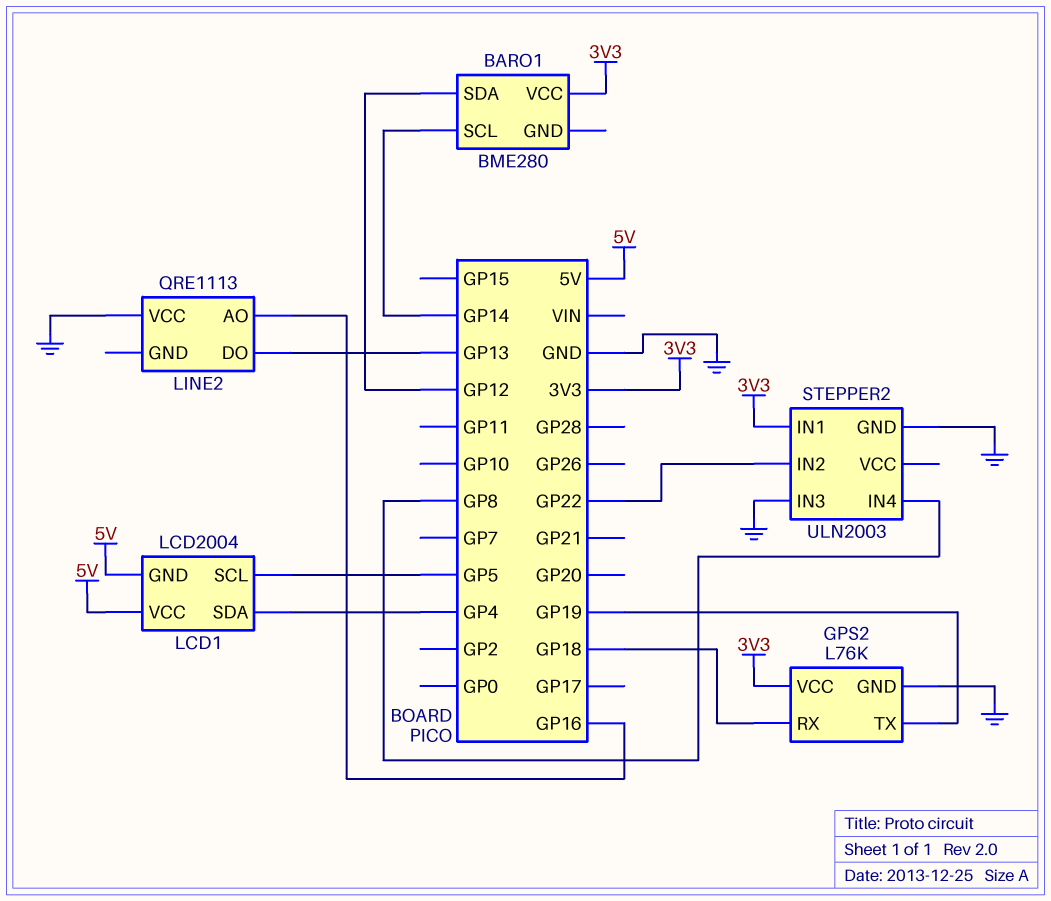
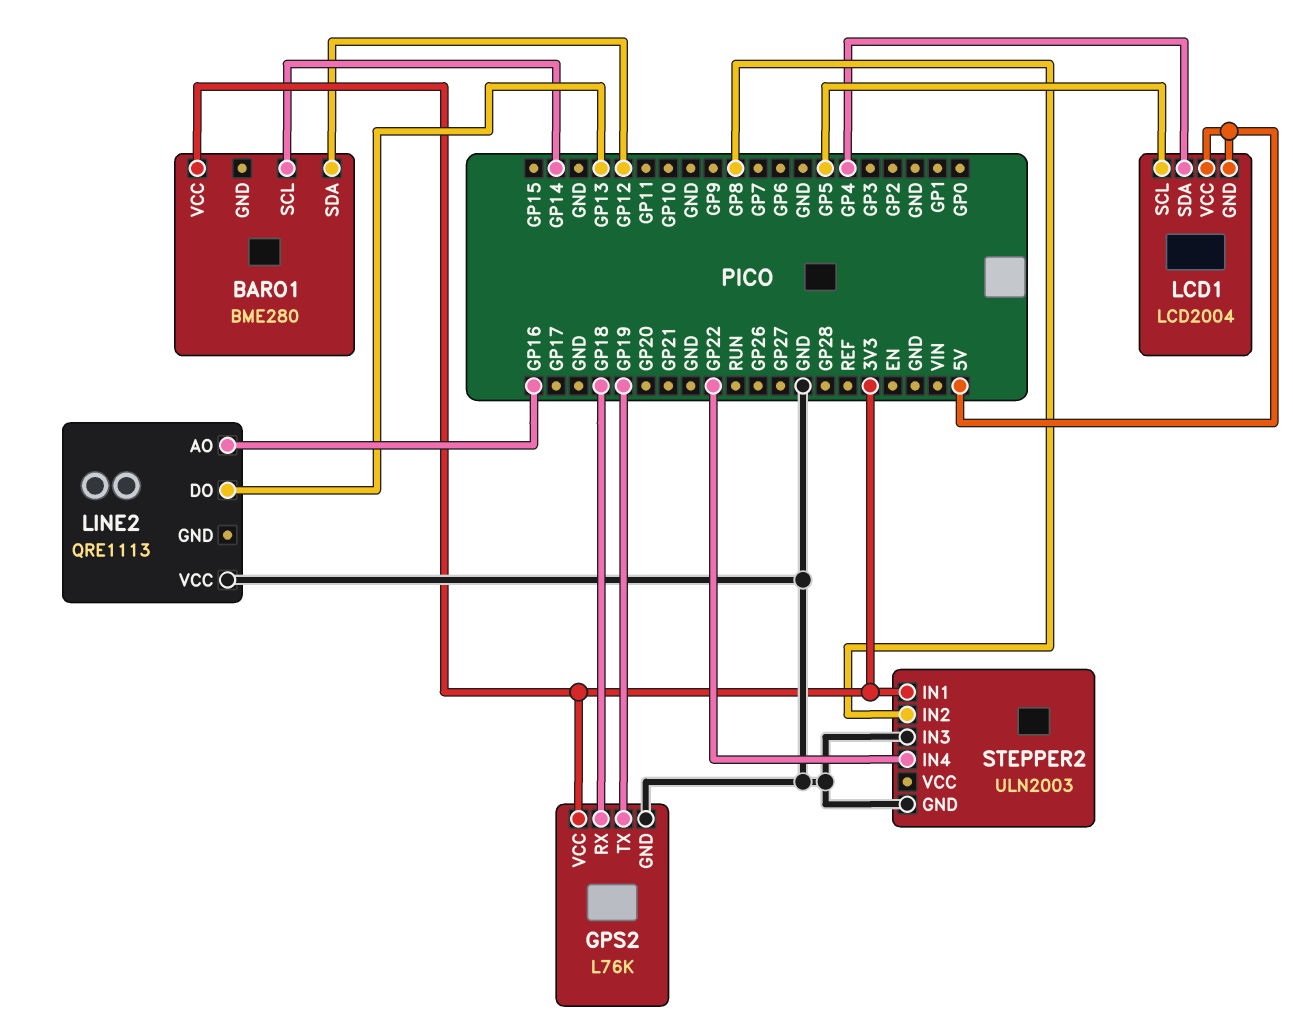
STEPPER2 pin IN2: GP22 -> GP8
STEPPER2 pin IN4: GP8 -> GP22

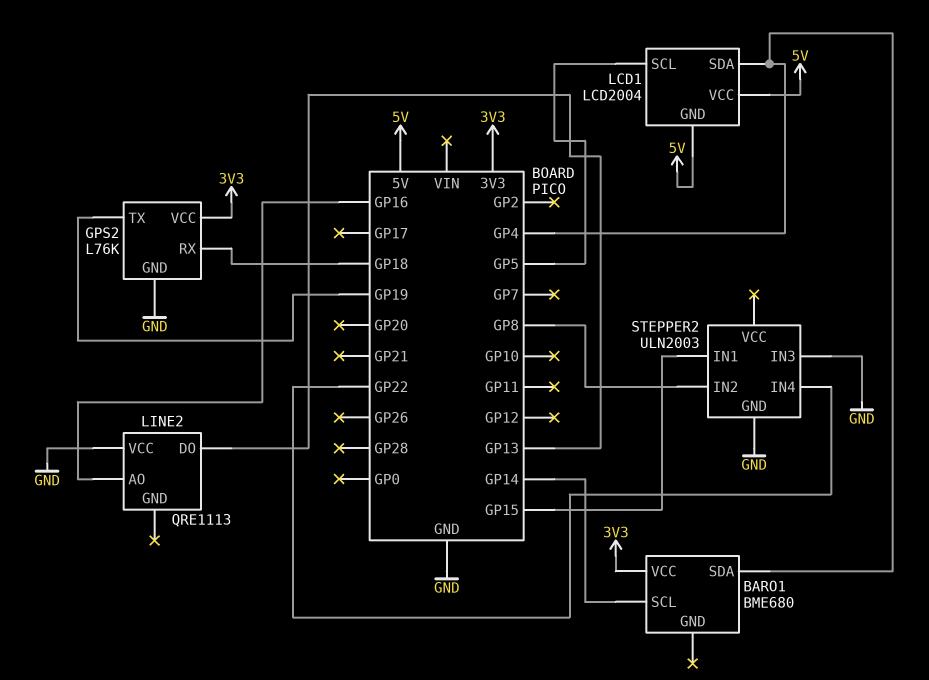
BARO1: BME280 -> BME680
BARO1 pin SDA: GP12 -> GP4
STEPPER2 pin IN1: 3V3 -> GP15

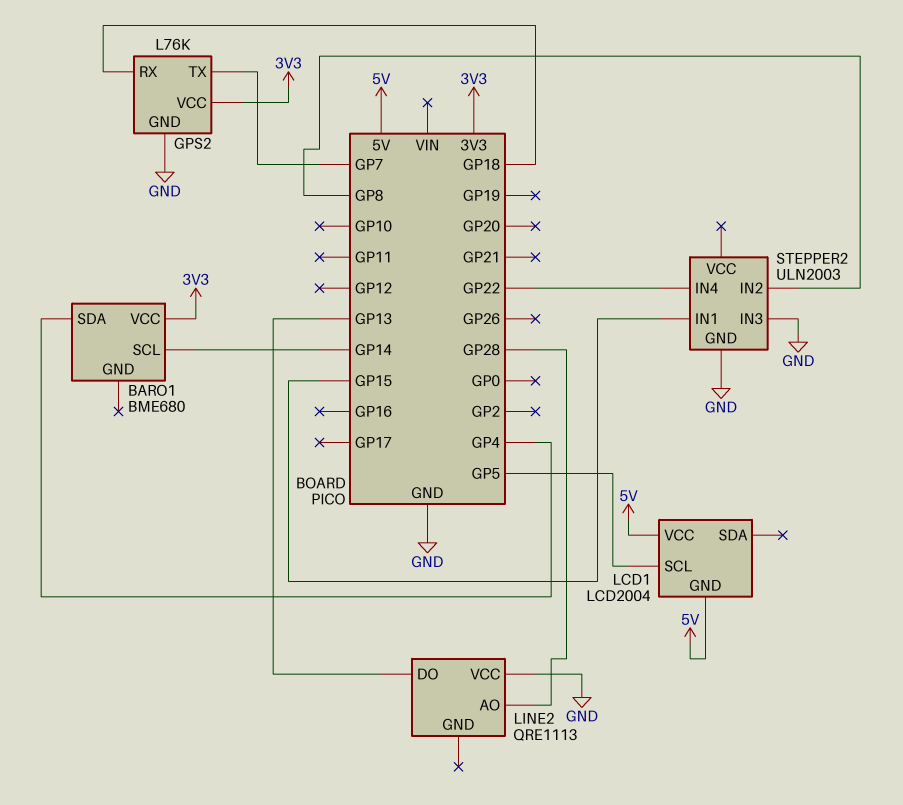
GPS2 pin TX: GP19 -> GP7
LCD1 pin SDA: GP4 -> none
LINE2 pin AO: GP16 -> GP28

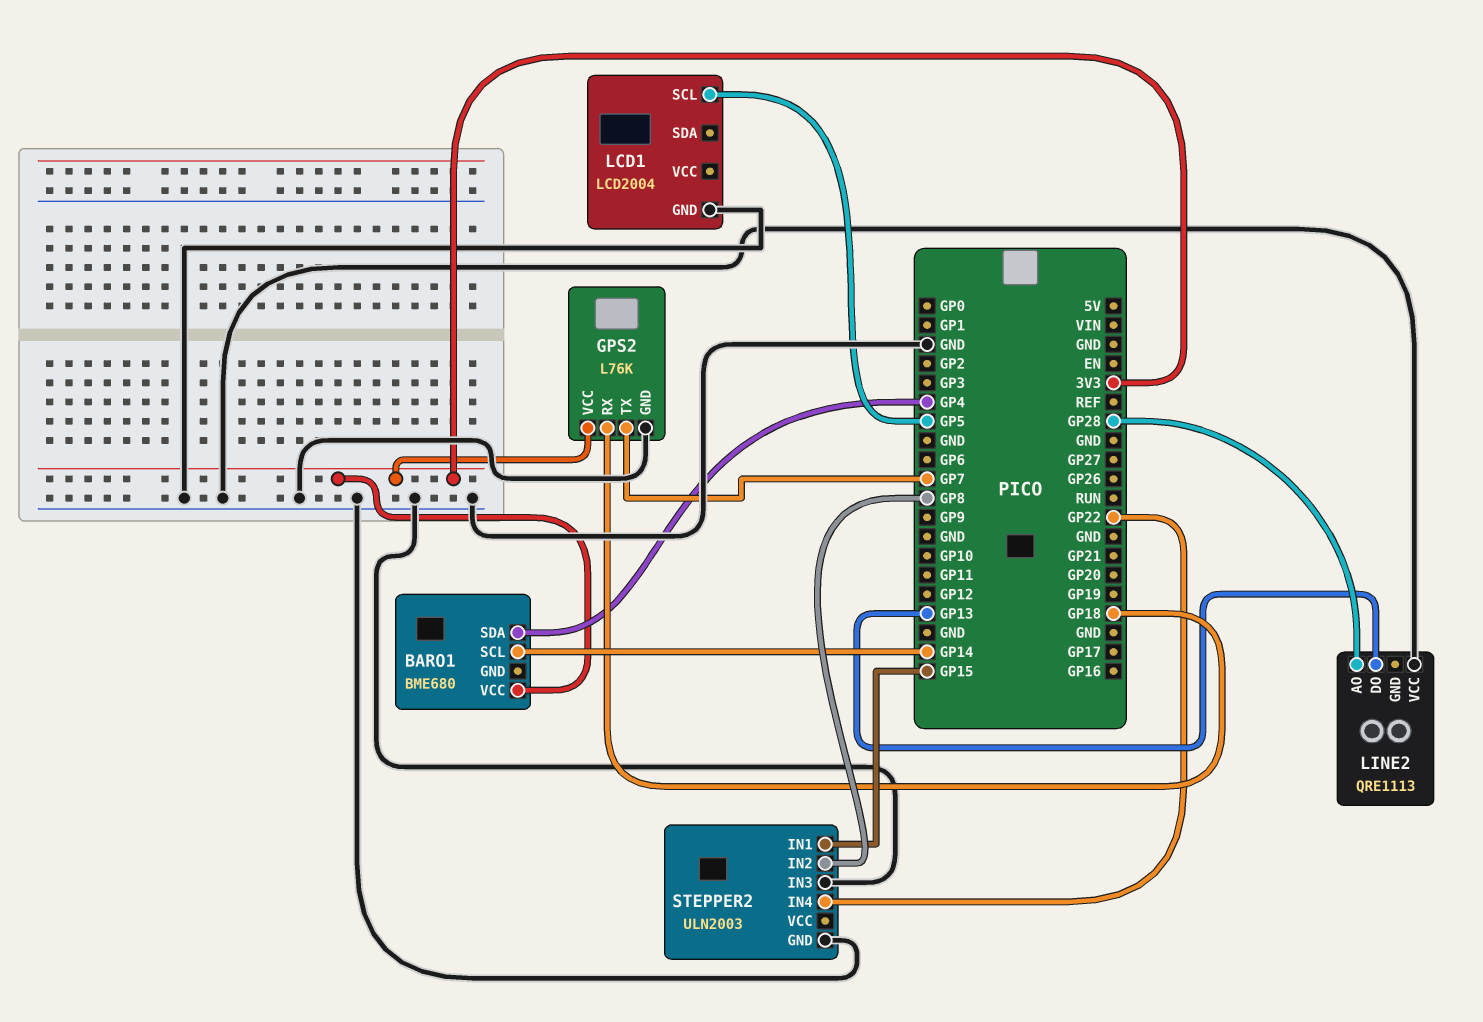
LCD1 pin GND: 5V -> GND
LCD1 pin VCC: 5V -> none

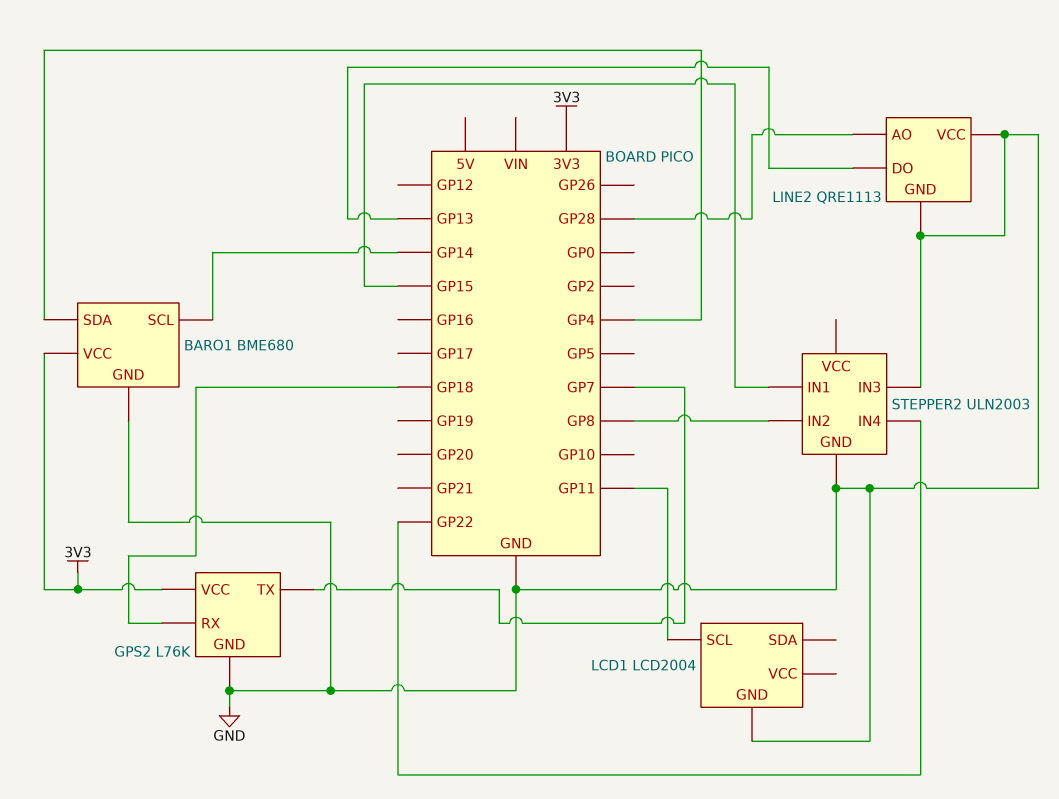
BARO1 pin GND: none -> GND
LCD1 pin SCL: GP5 -> GP11
LINE2 pin GND: none -> GND

